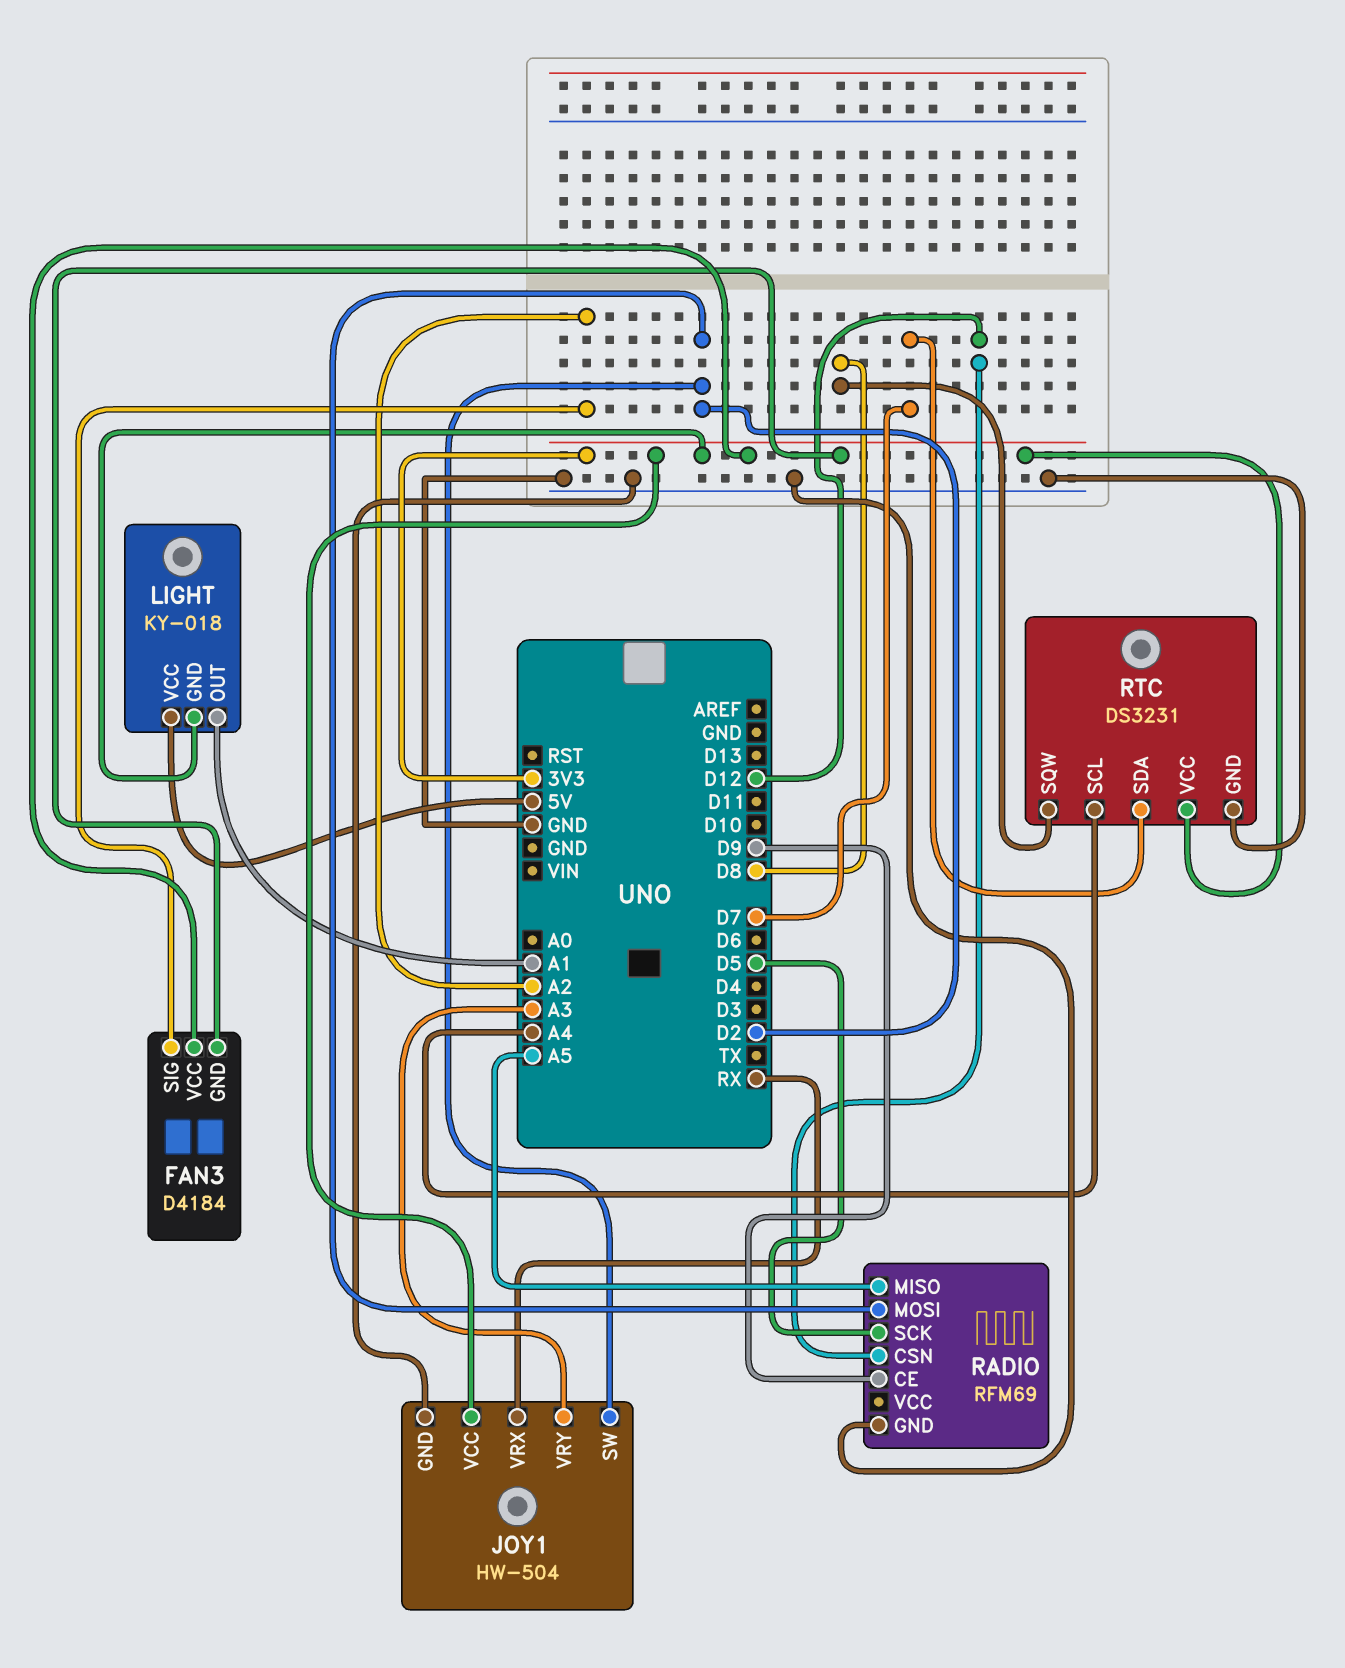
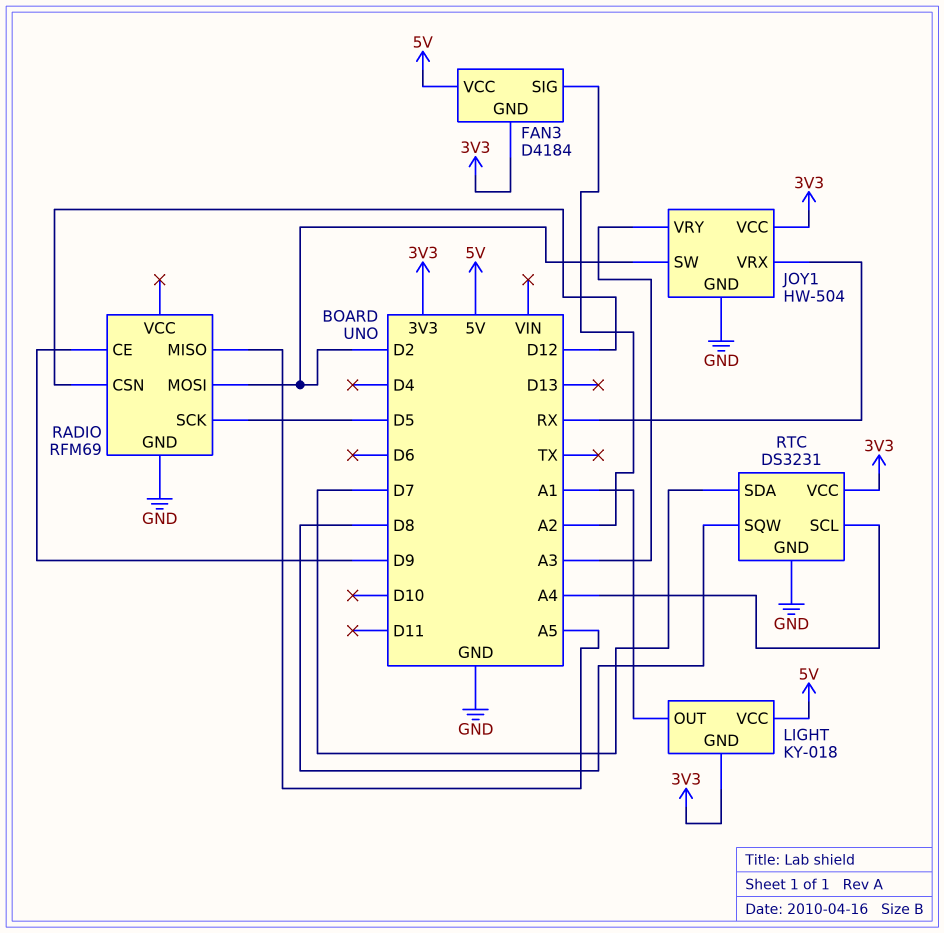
FAN3 pin VCC: 3V3 -> 5V

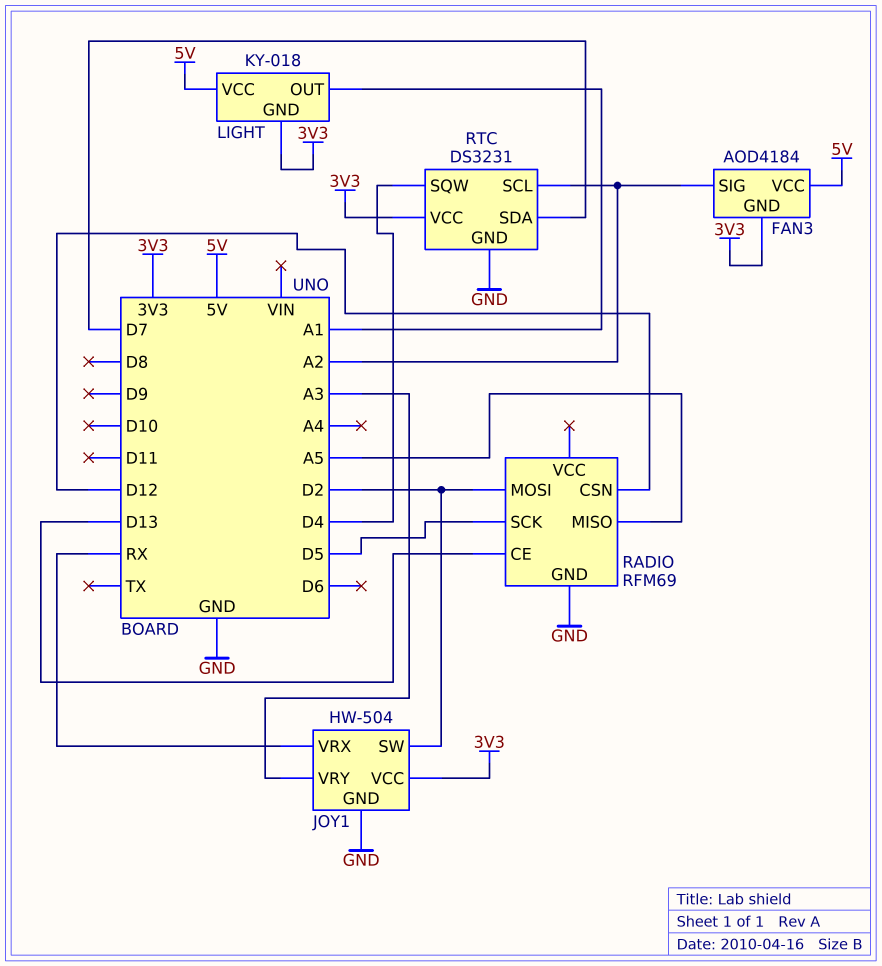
FAN3: D4184 -> AOD4184
RADIO pin CE: D9 -> D13
RTC pin SCL: A4 -> A2
RTC pin SQW: D8 -> D4

